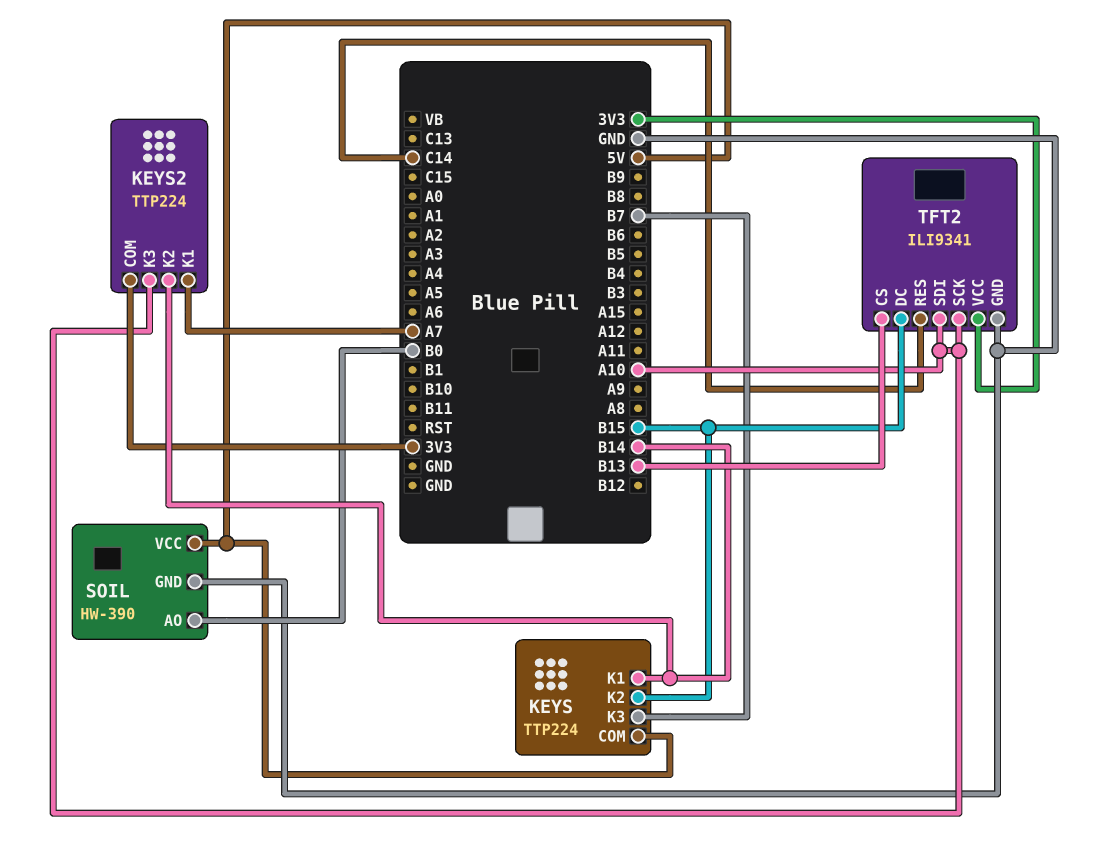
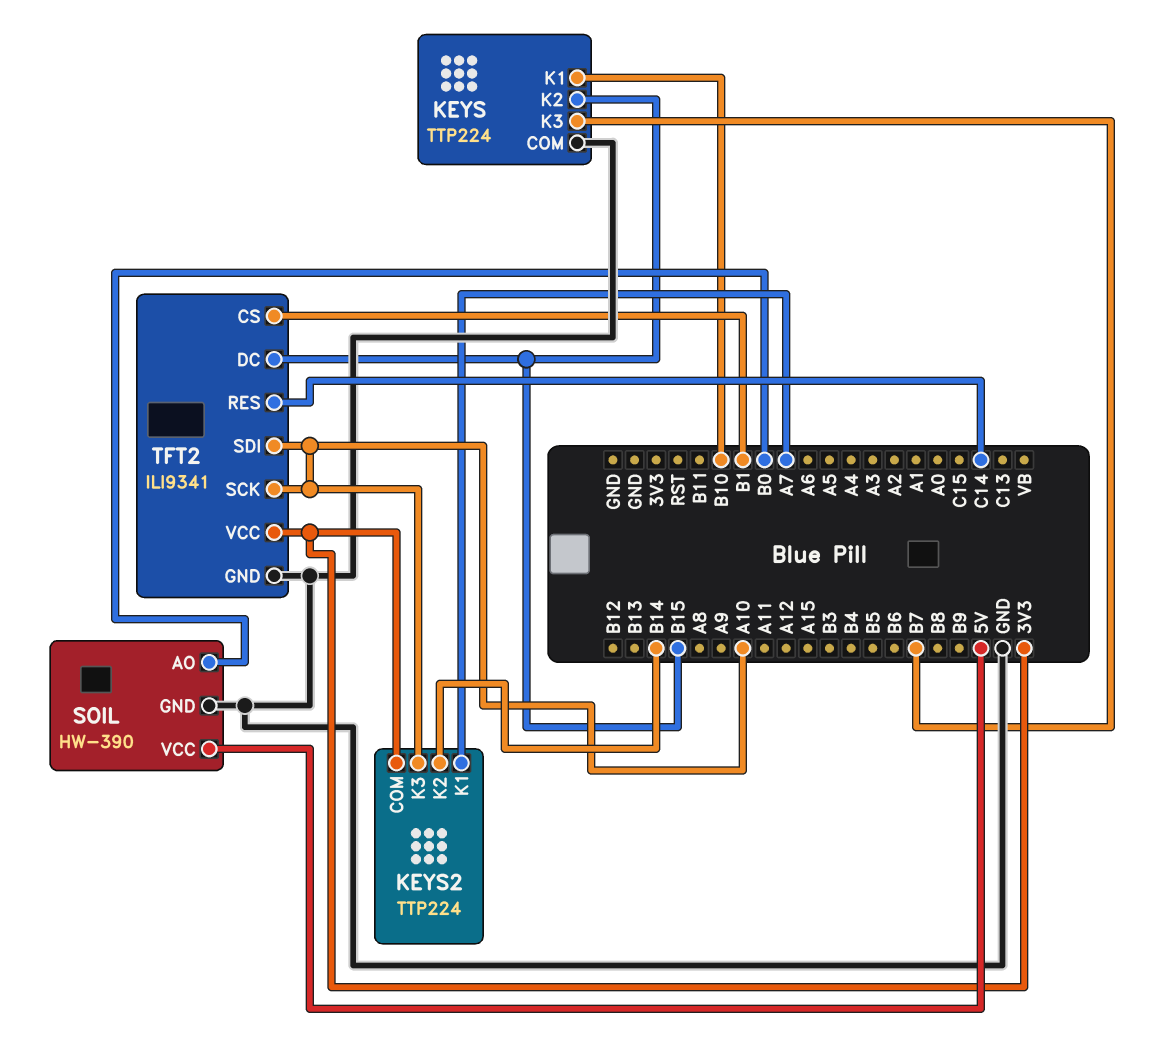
KEYS pin COM: 5V -> GND
KEYS pin K1: B14 -> B10
TFT2 pin CS: B13 -> B1

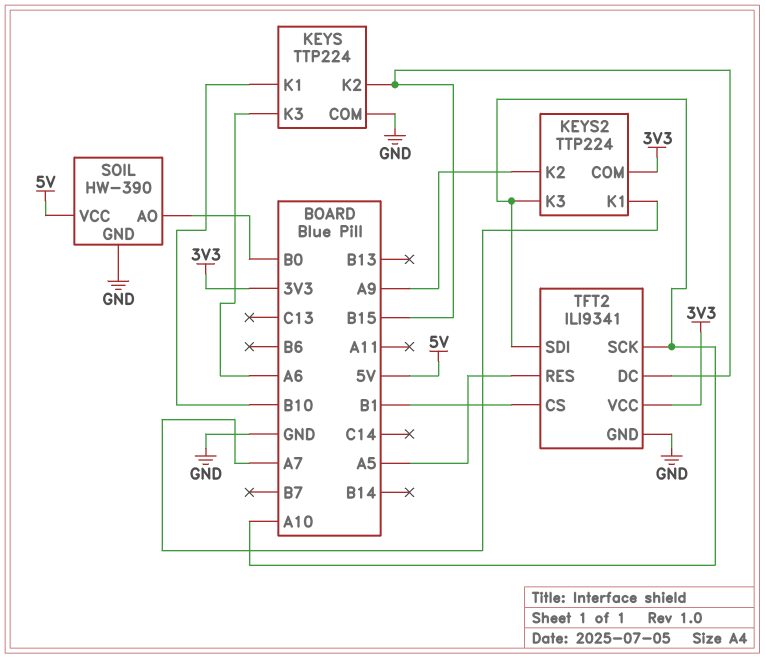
KEYS pin K3: B7 -> A6
KEYS2 pin K2: B14 -> A9
TFT2 pin RES: C14 -> A5

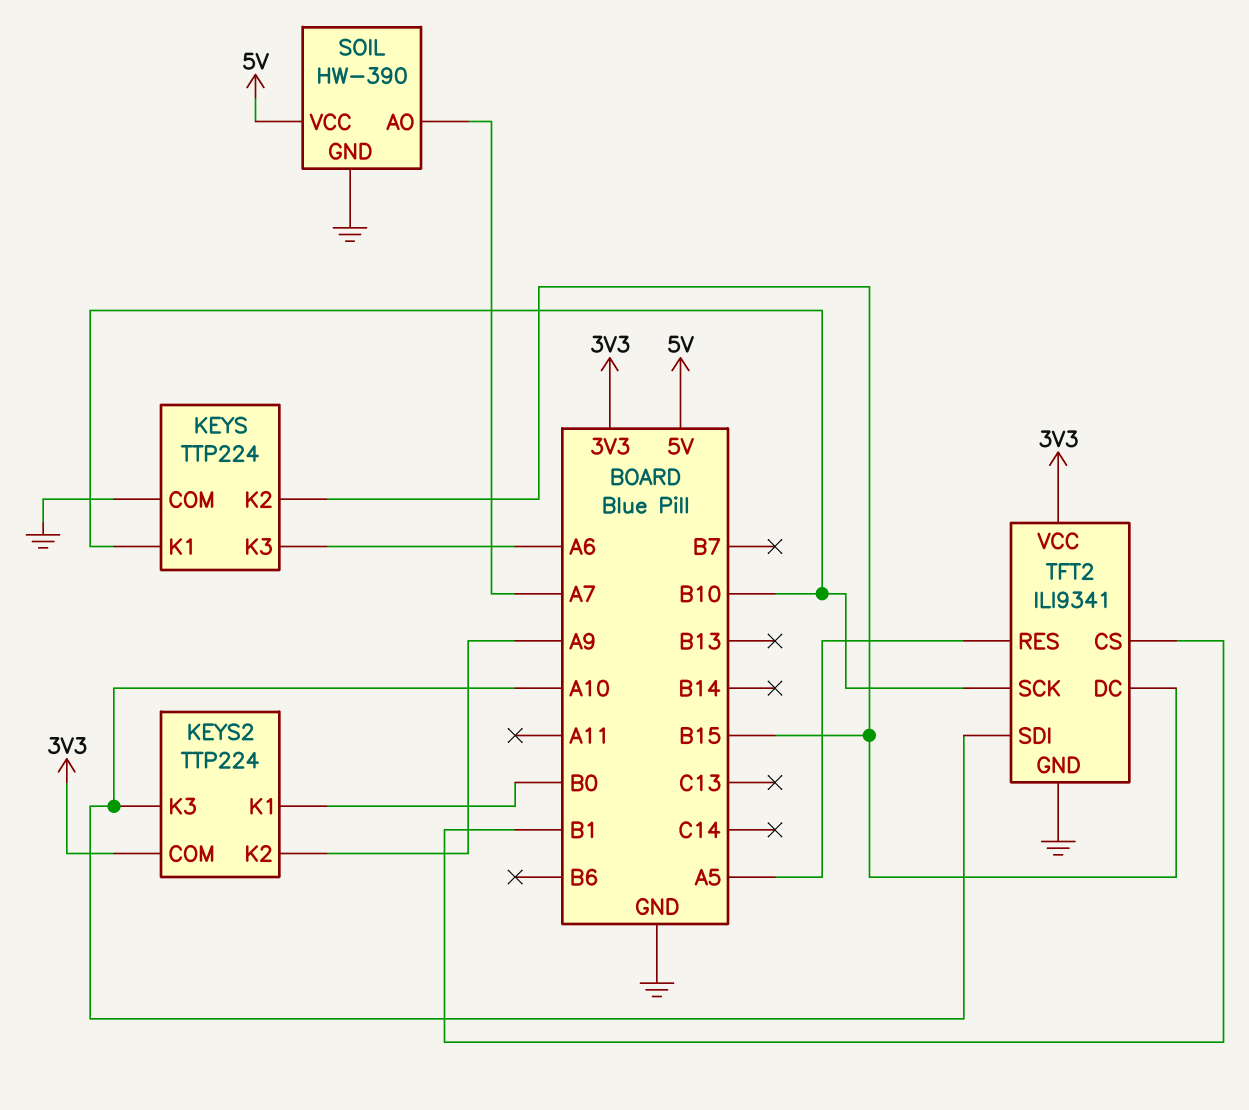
KEYS2 pin K1: A7 -> B0
SOIL pin AO: B0 -> A7
TFT2 pin SCK: A10 -> B10

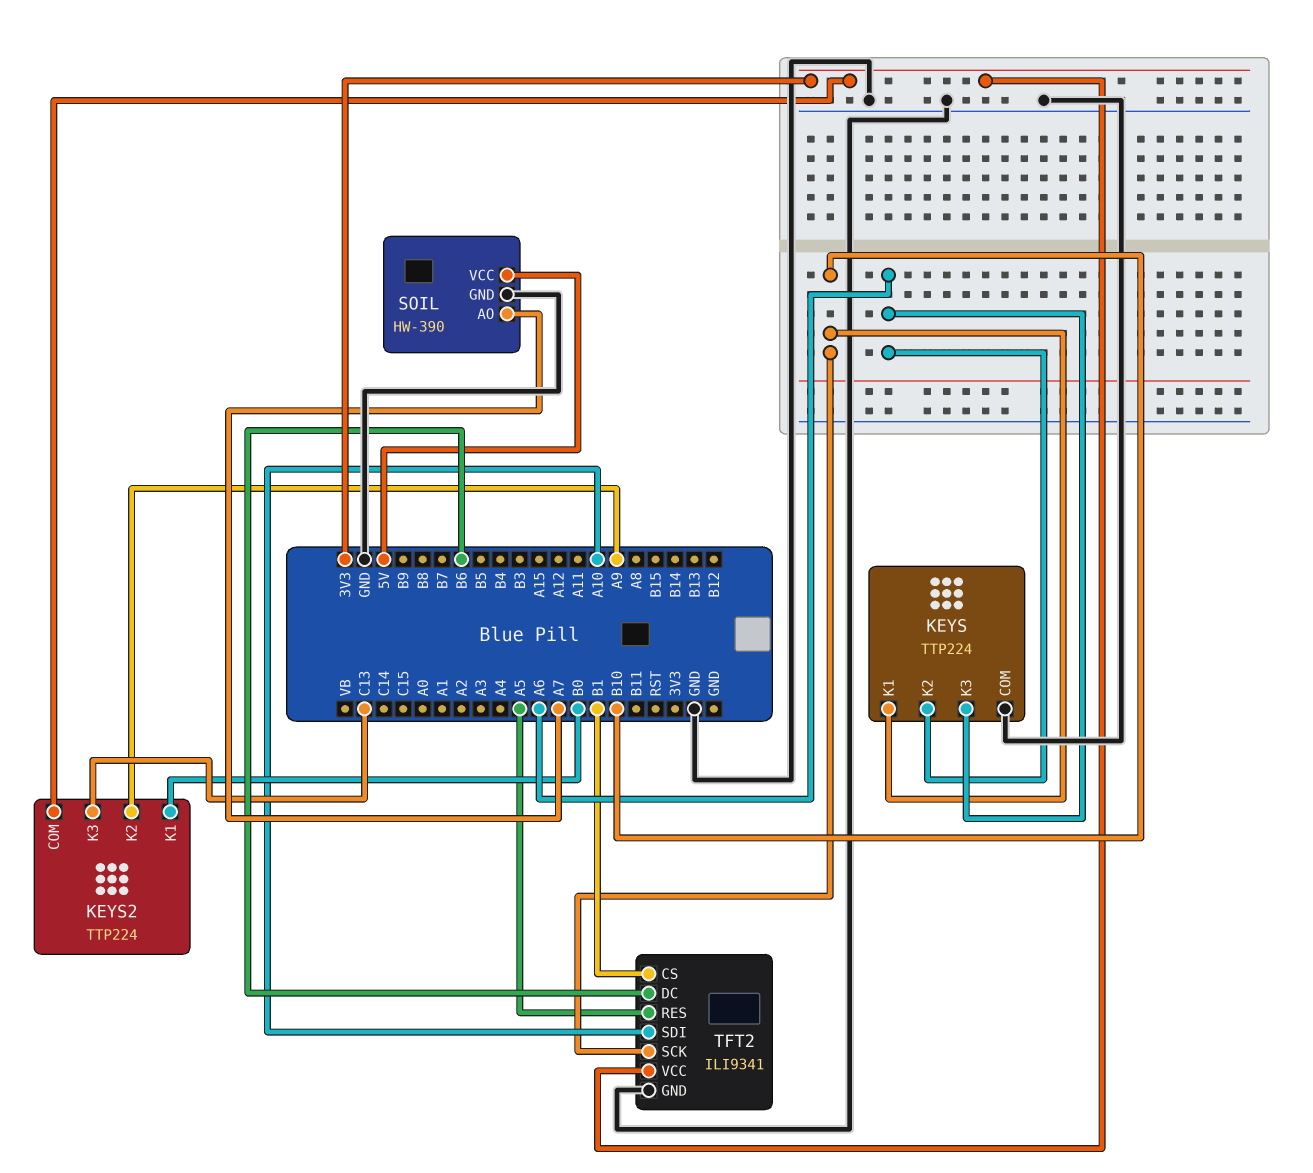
KEYS pin K2: B15 -> A6
KEYS2 pin K3: A10 -> C13
TFT2 pin DC: B15 -> B6

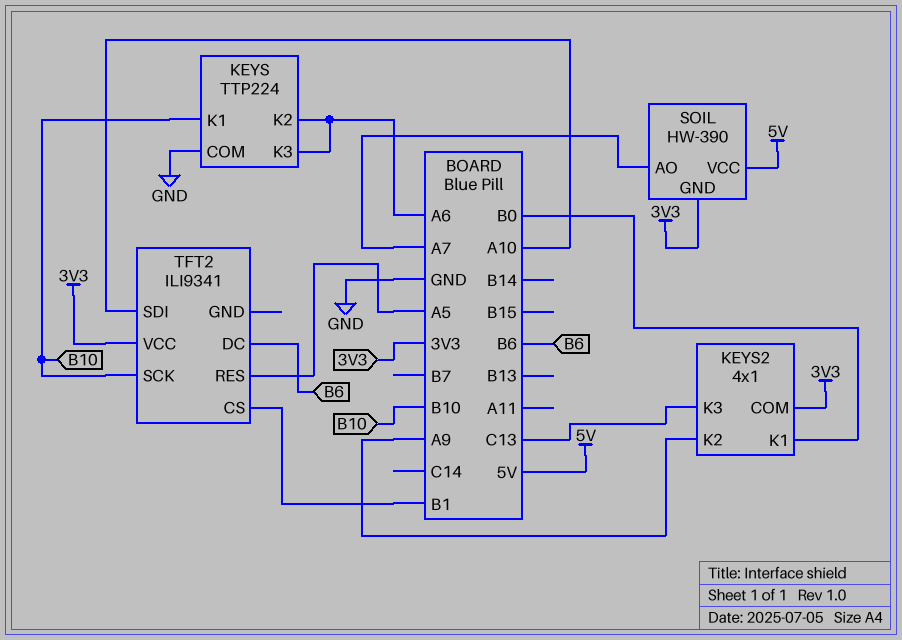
KEYS2: TTP224 -> 4x1
SOIL pin GND: GND -> 3V3
TFT2 pin GND: GND -> none

